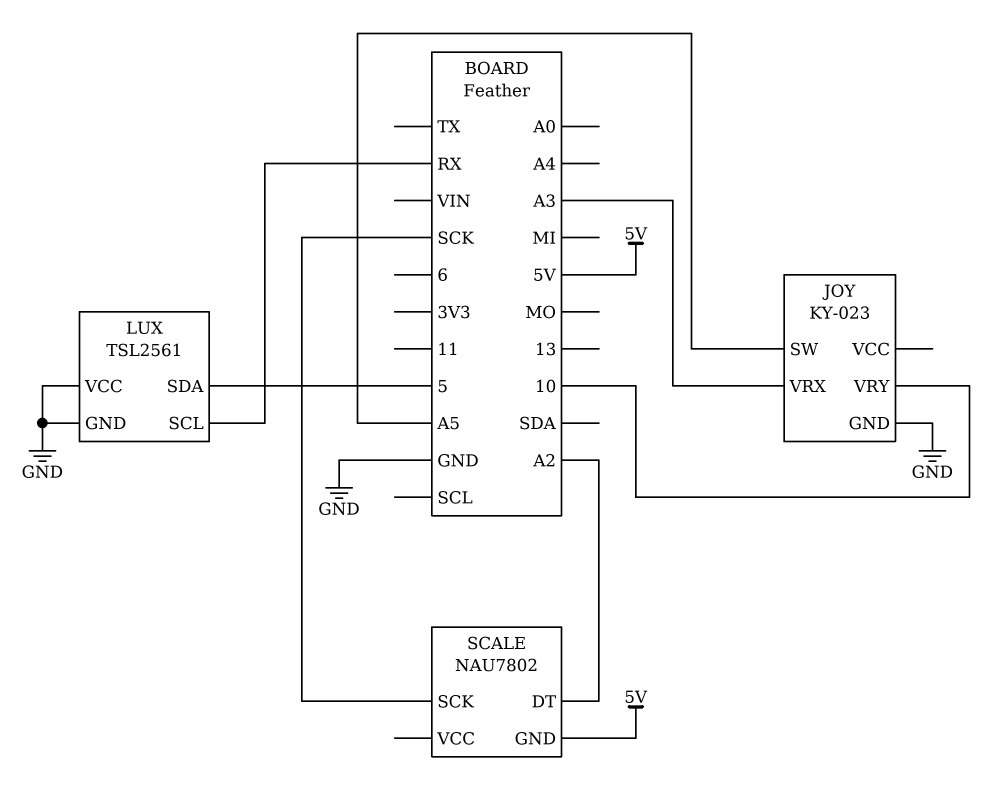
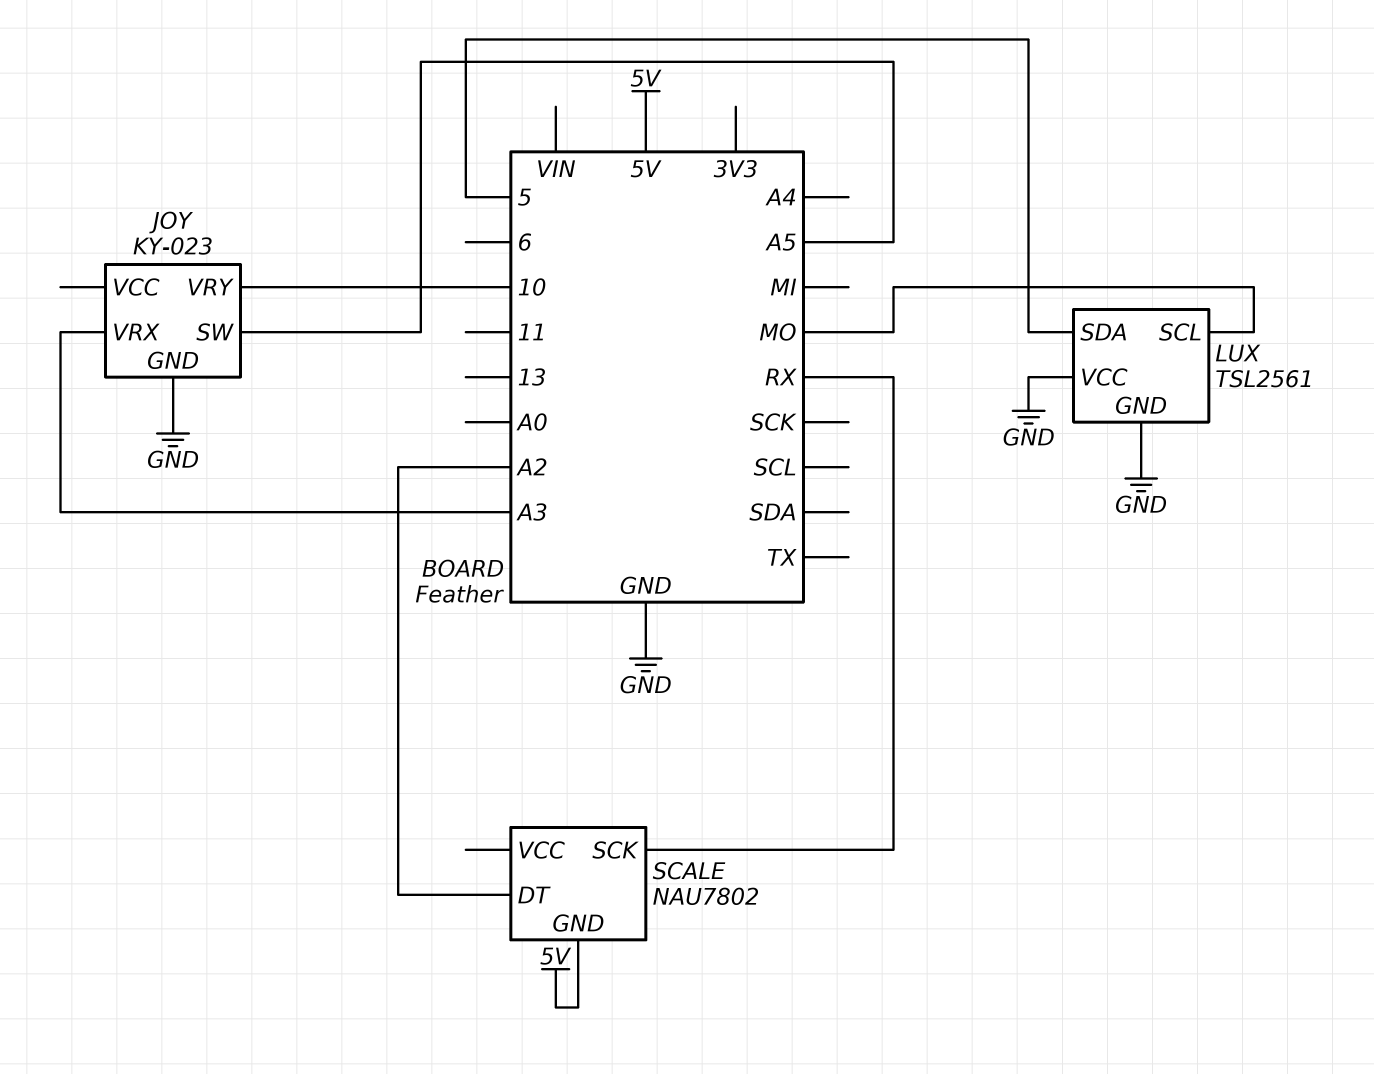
LUX pin SCL: RX -> MO
SCALE pin SCK: SCK -> RX

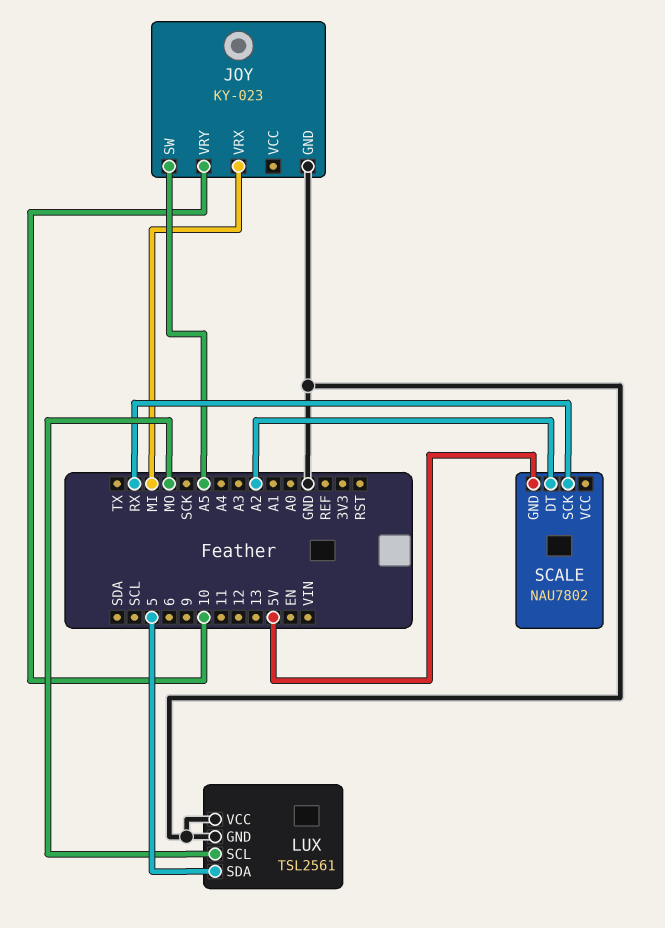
JOY pin VRX: A3 -> MI

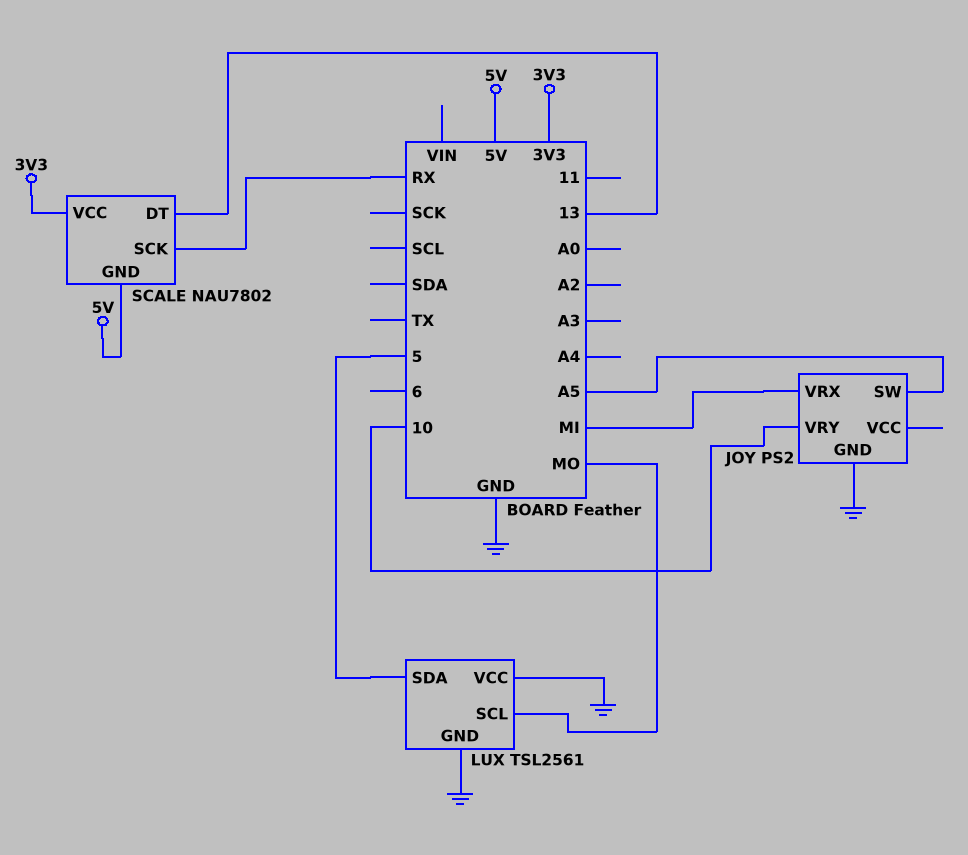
JOY: KY-023 -> PS2
SCALE pin DT: A2 -> 13
SCALE pin VCC: none -> 3V3

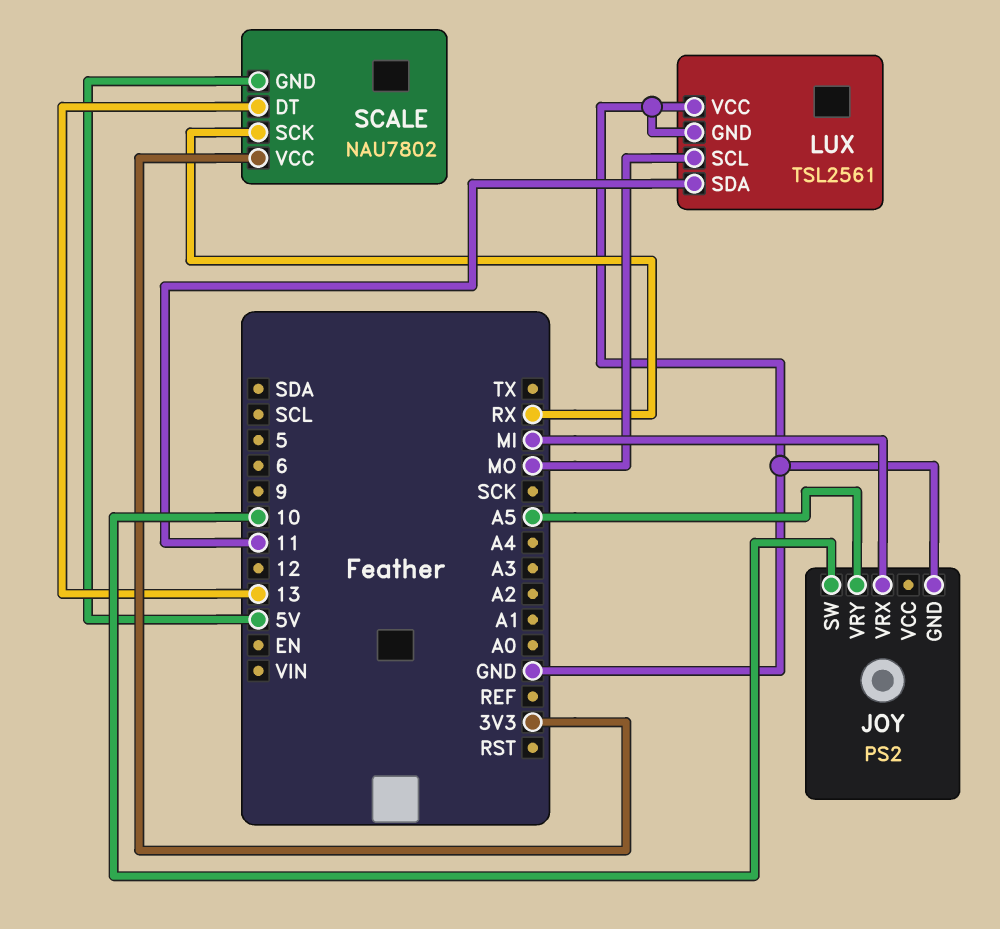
JOY pin SW: A5 -> 10
JOY pin VRY: 10 -> A5
LUX pin SDA: 5 -> 11

